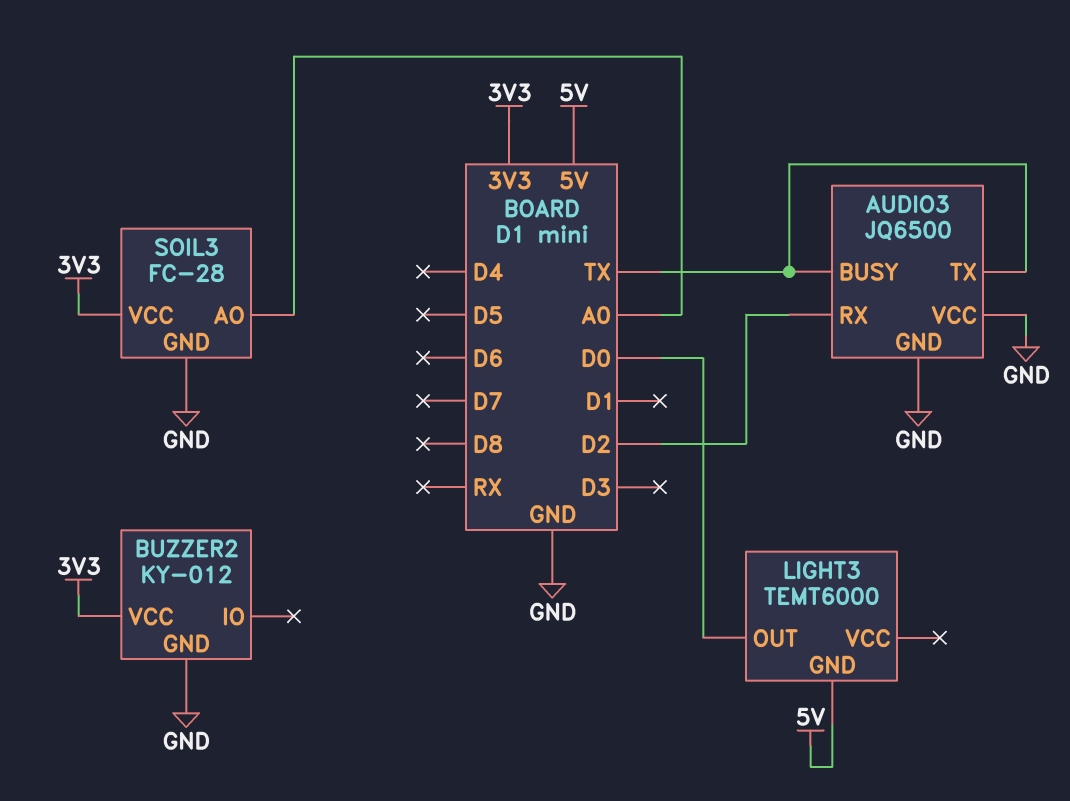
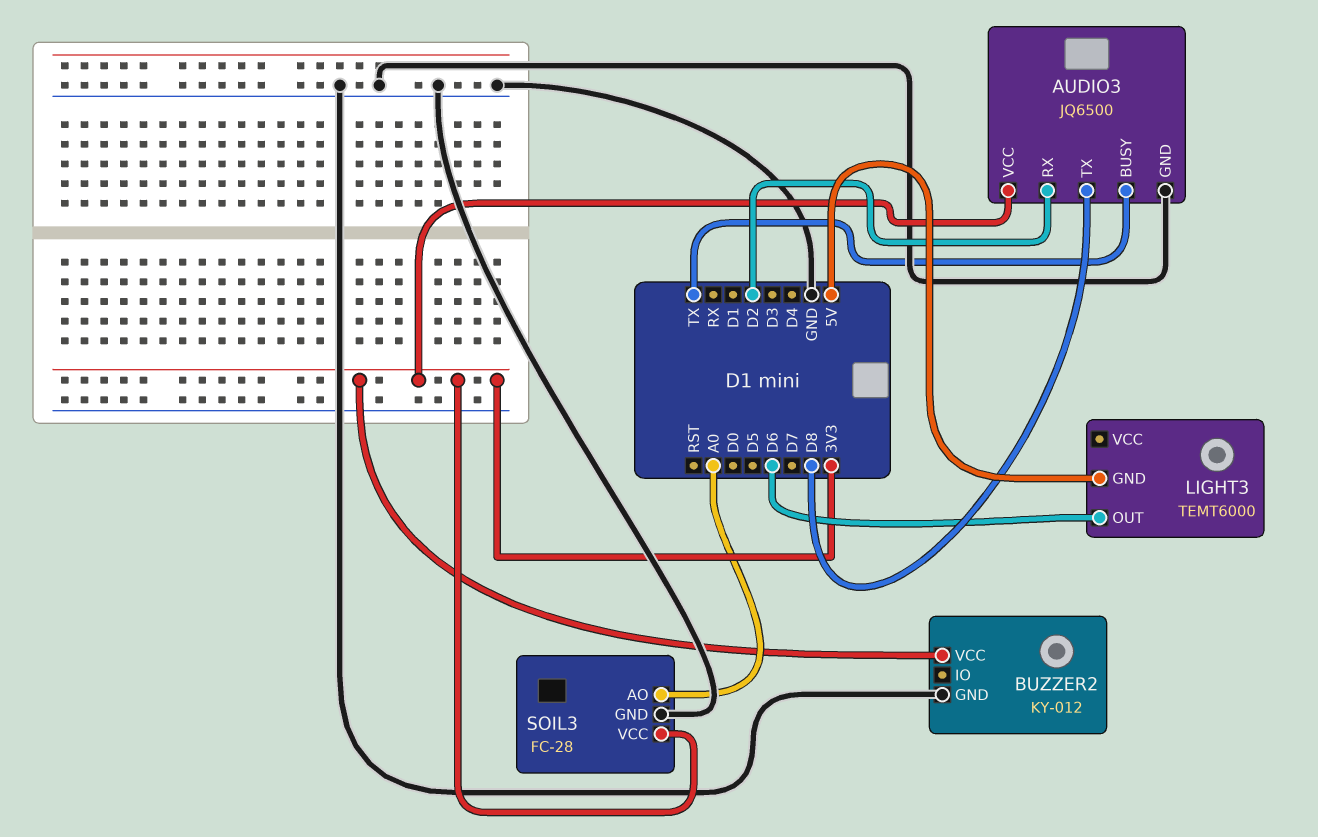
AUDIO3 pin TX: TX -> D8
AUDIO3 pin VCC: GND -> 3V3
LIGHT3 pin OUT: D0 -> D6

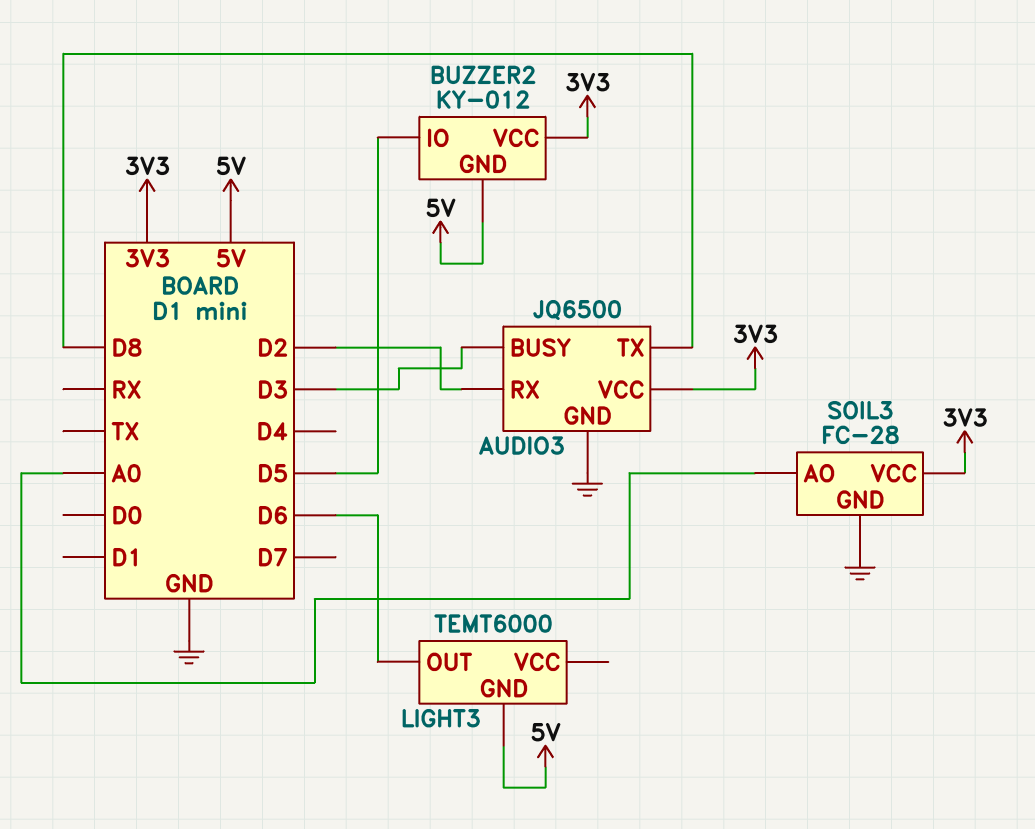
AUDIO3 pin BUSY: TX -> D3
BUZZER2 pin GND: GND -> 5V
BUZZER2 pin IO: none -> D5

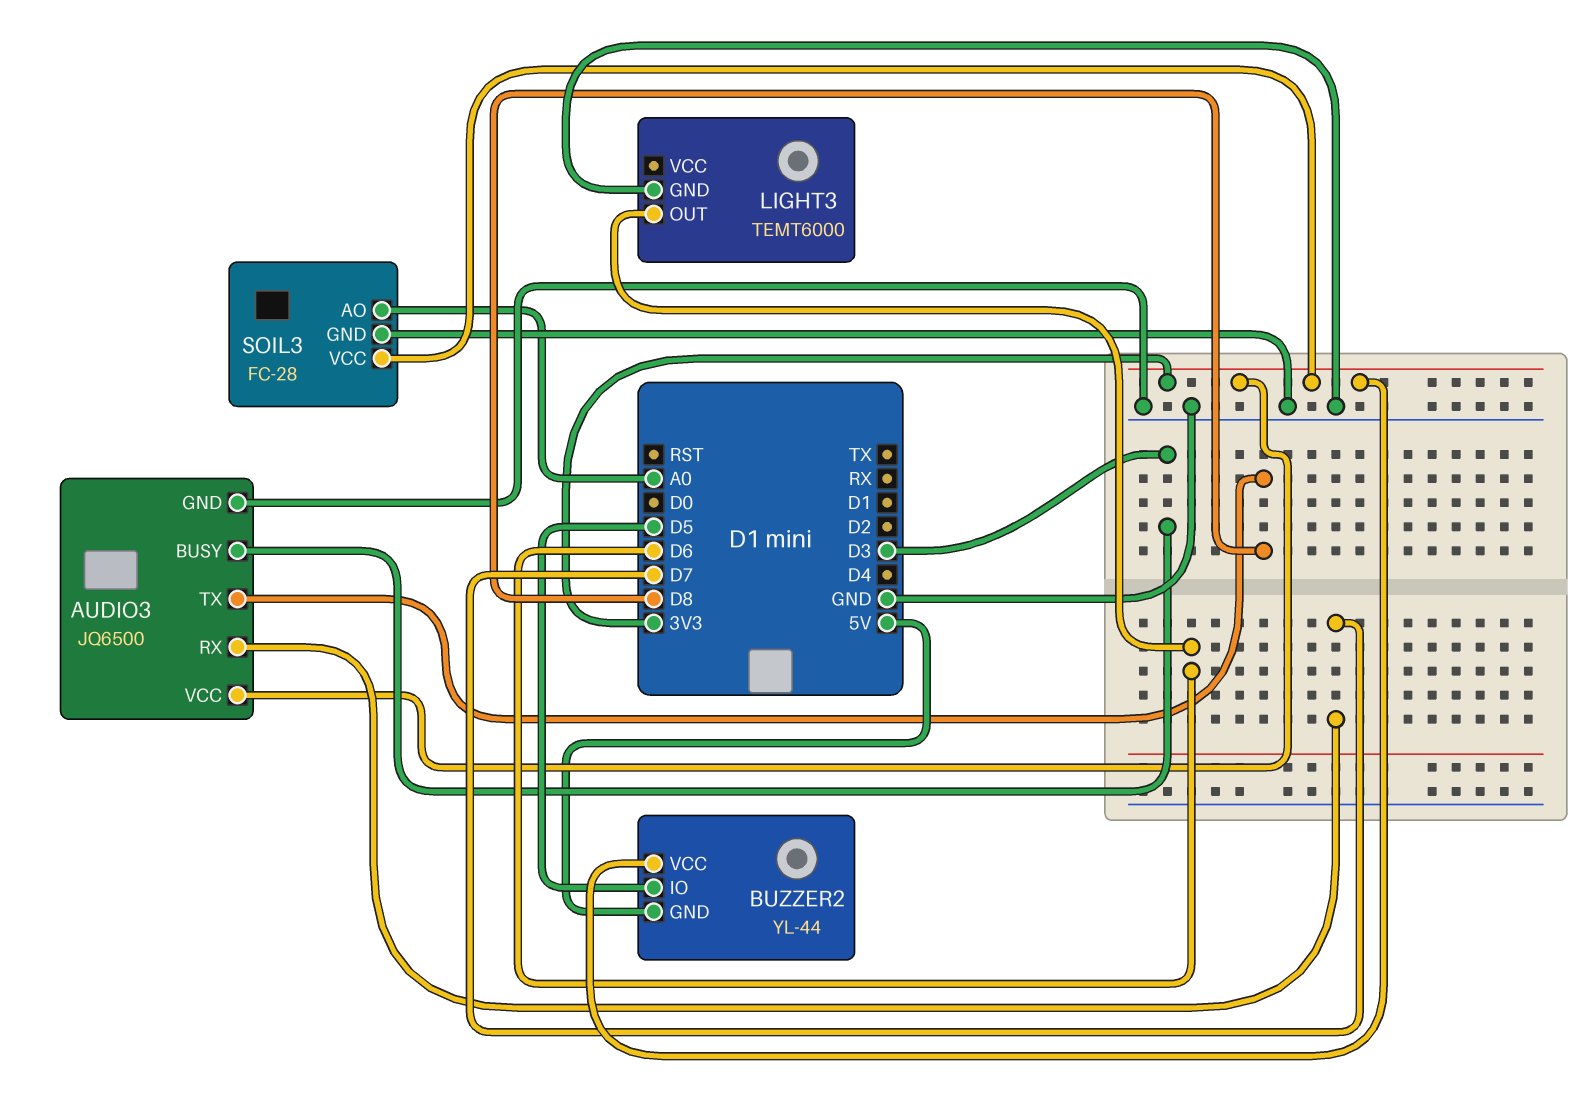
AUDIO3 pin RX: D2 -> D7
BUZZER2: KY-012 -> YL-44
LIGHT3 pin GND: 5V -> GND

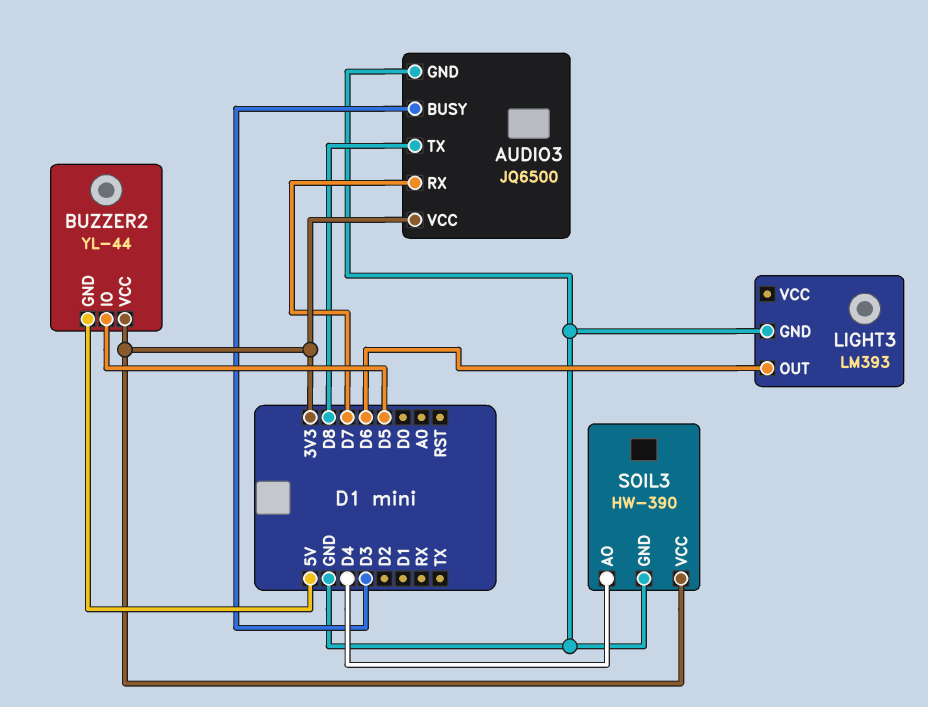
LIGHT3: TEMT6000 -> LM393
SOIL3: FC-28 -> HW-390
SOIL3 pin AO: A0 -> D4

